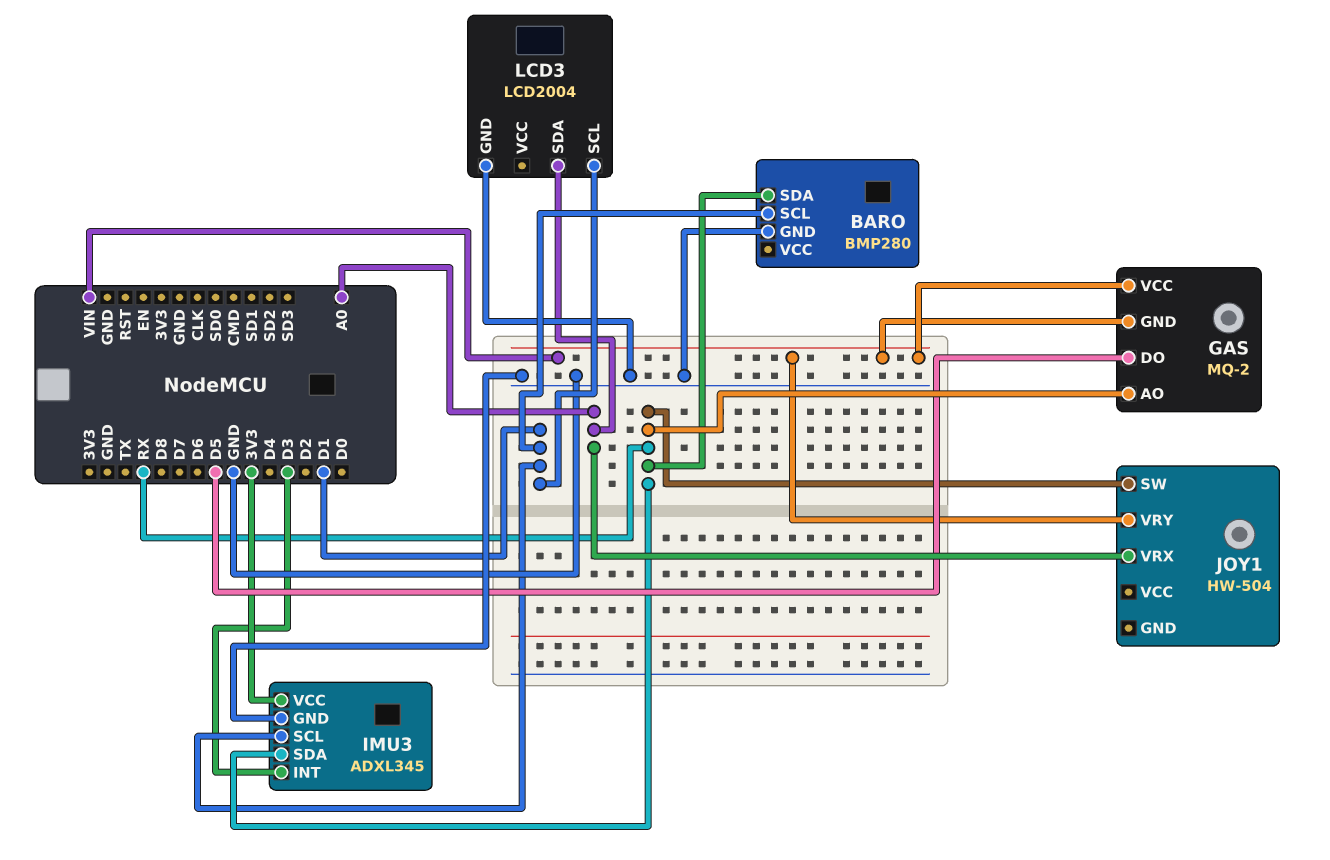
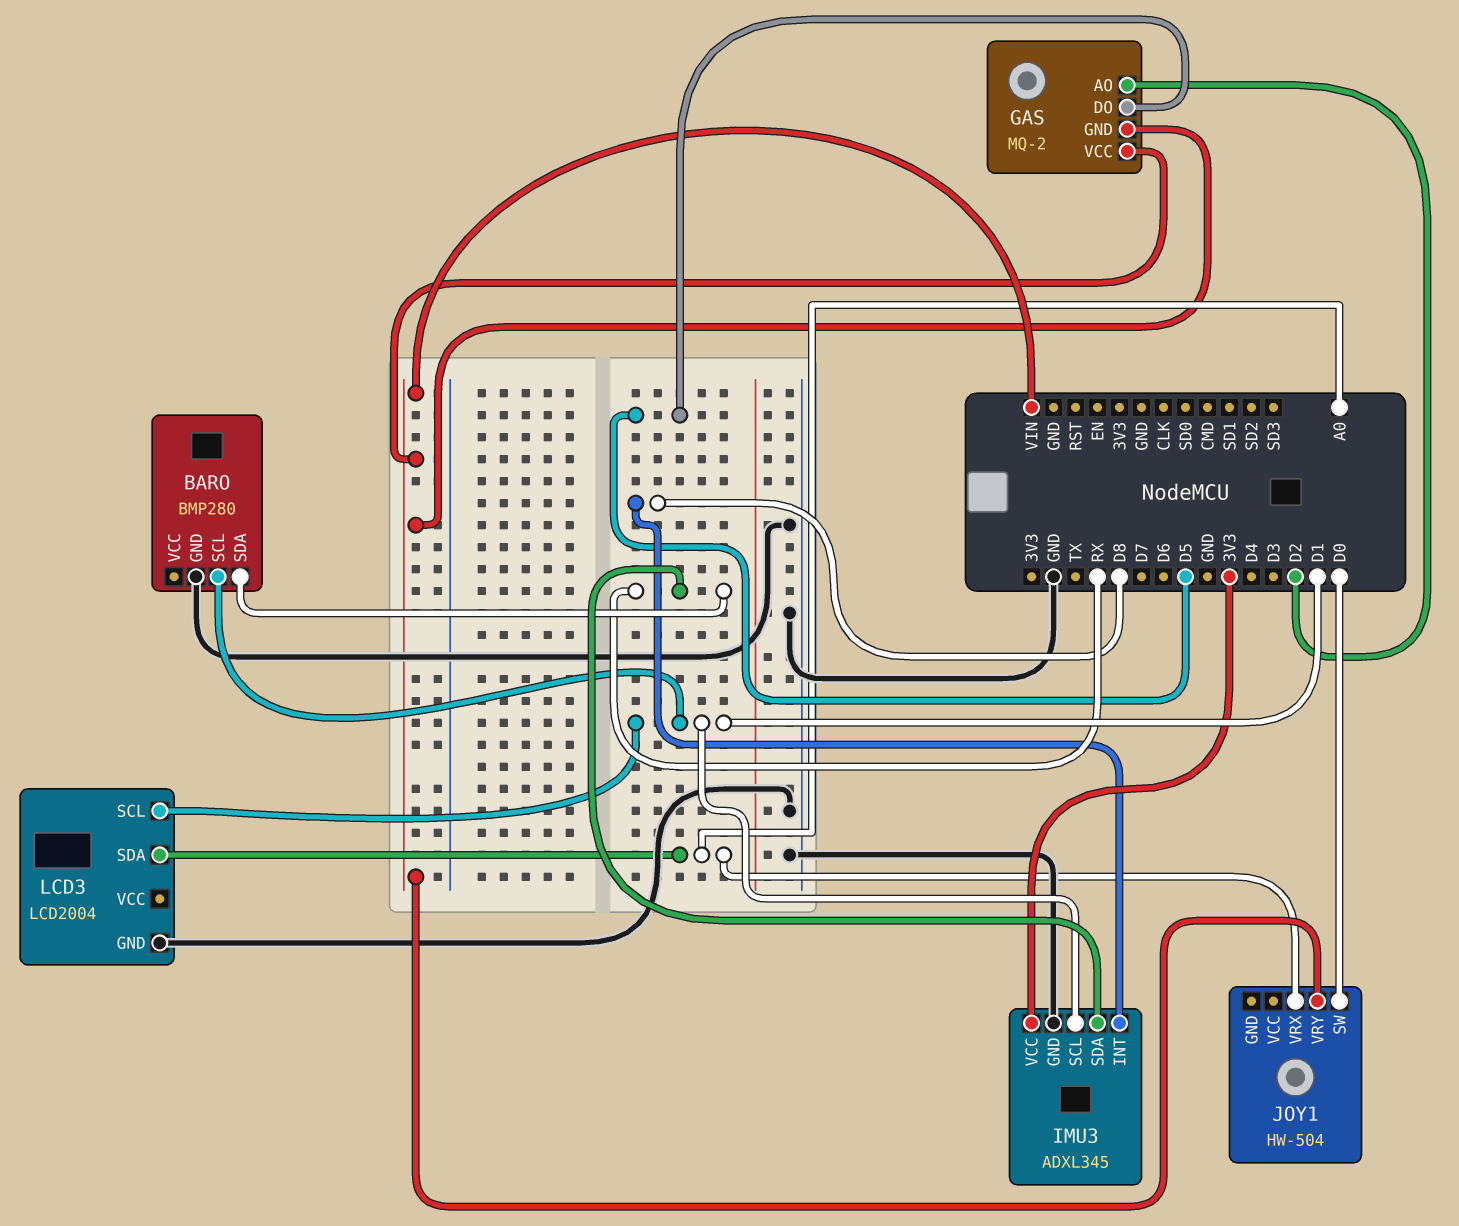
GAS pin AO: RX -> D2
IMU3 pin INT: D3 -> D8
JOY1 pin SW: RX -> D0

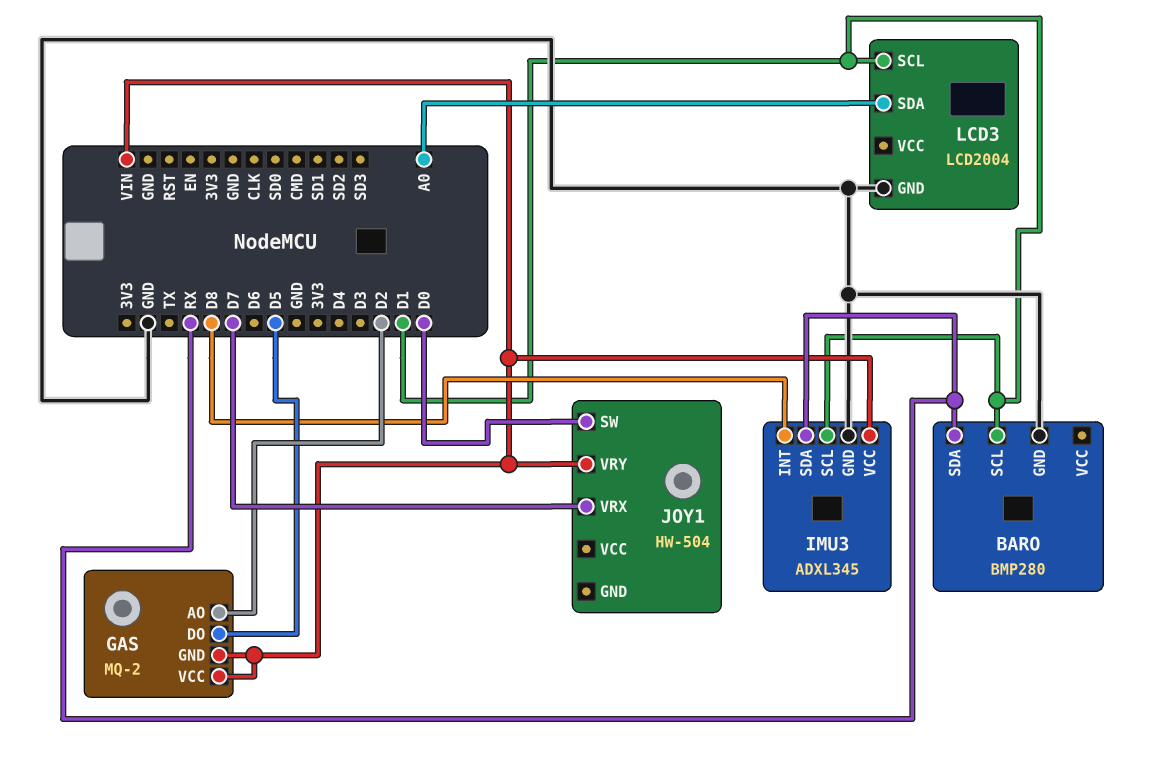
IMU3 pin VCC: 3V3 -> VIN
JOY1 pin VRX: A0 -> D7

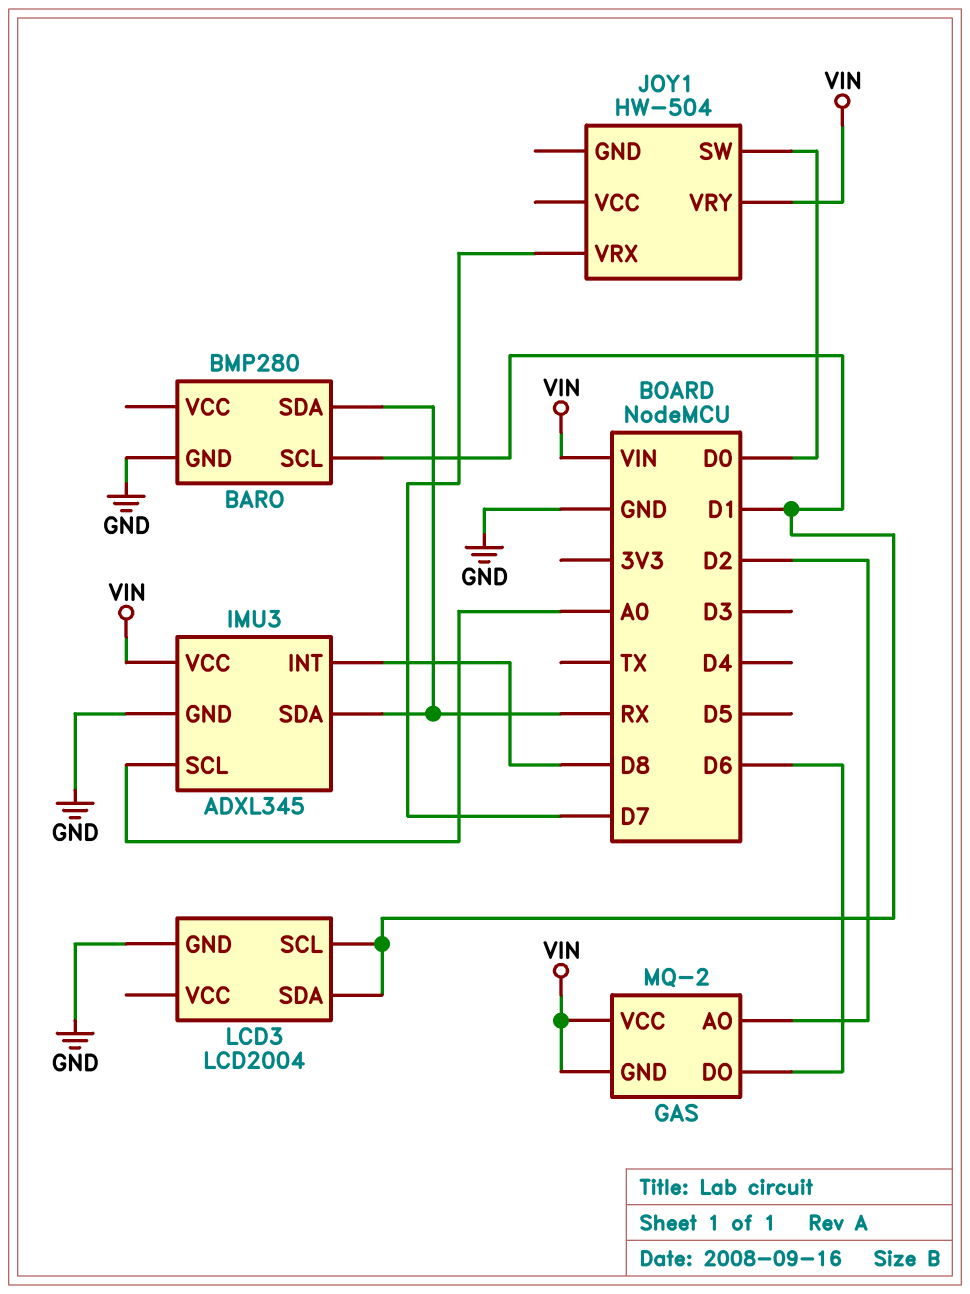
GAS pin DO: D5 -> D6
IMU3 pin SCL: D1 -> A0
LCD3 pin SDA: A0 -> D1

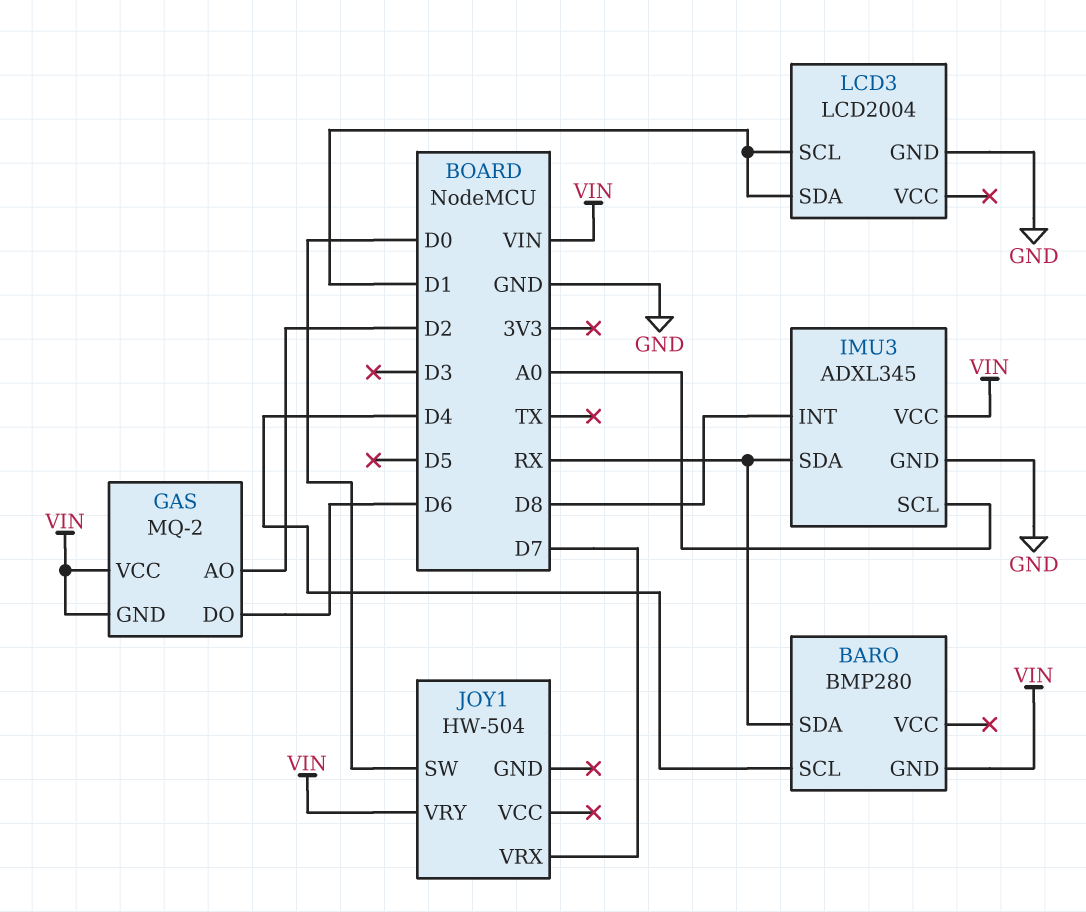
BARO pin GND: GND -> VIN
BARO pin SCL: D1 -> D4

